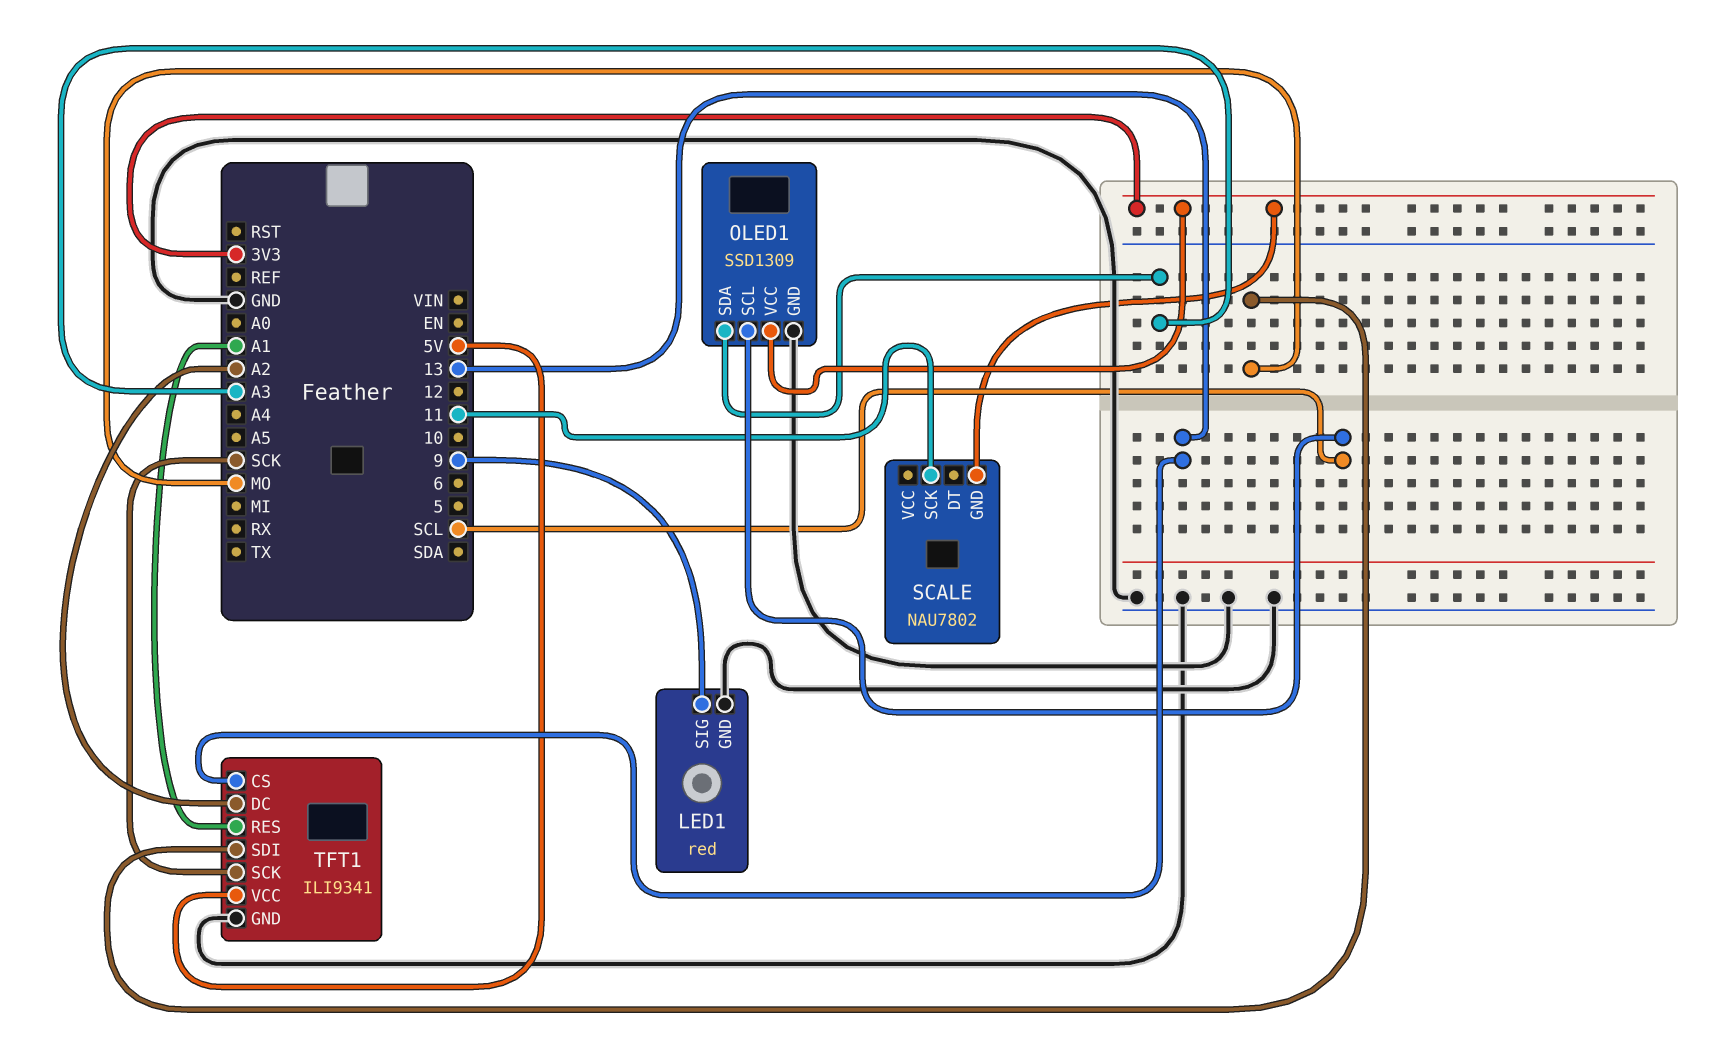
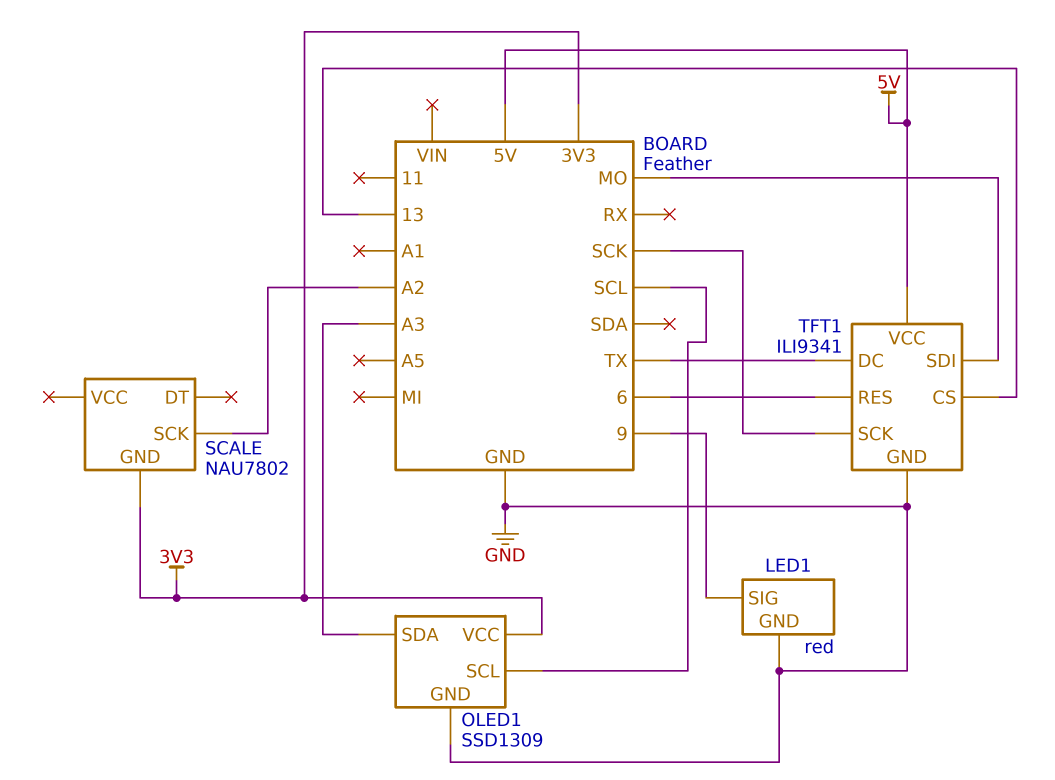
SCALE pin SCK: 11 -> A2
TFT1 pin DC: A2 -> TX
TFT1 pin RES: A1 -> 6

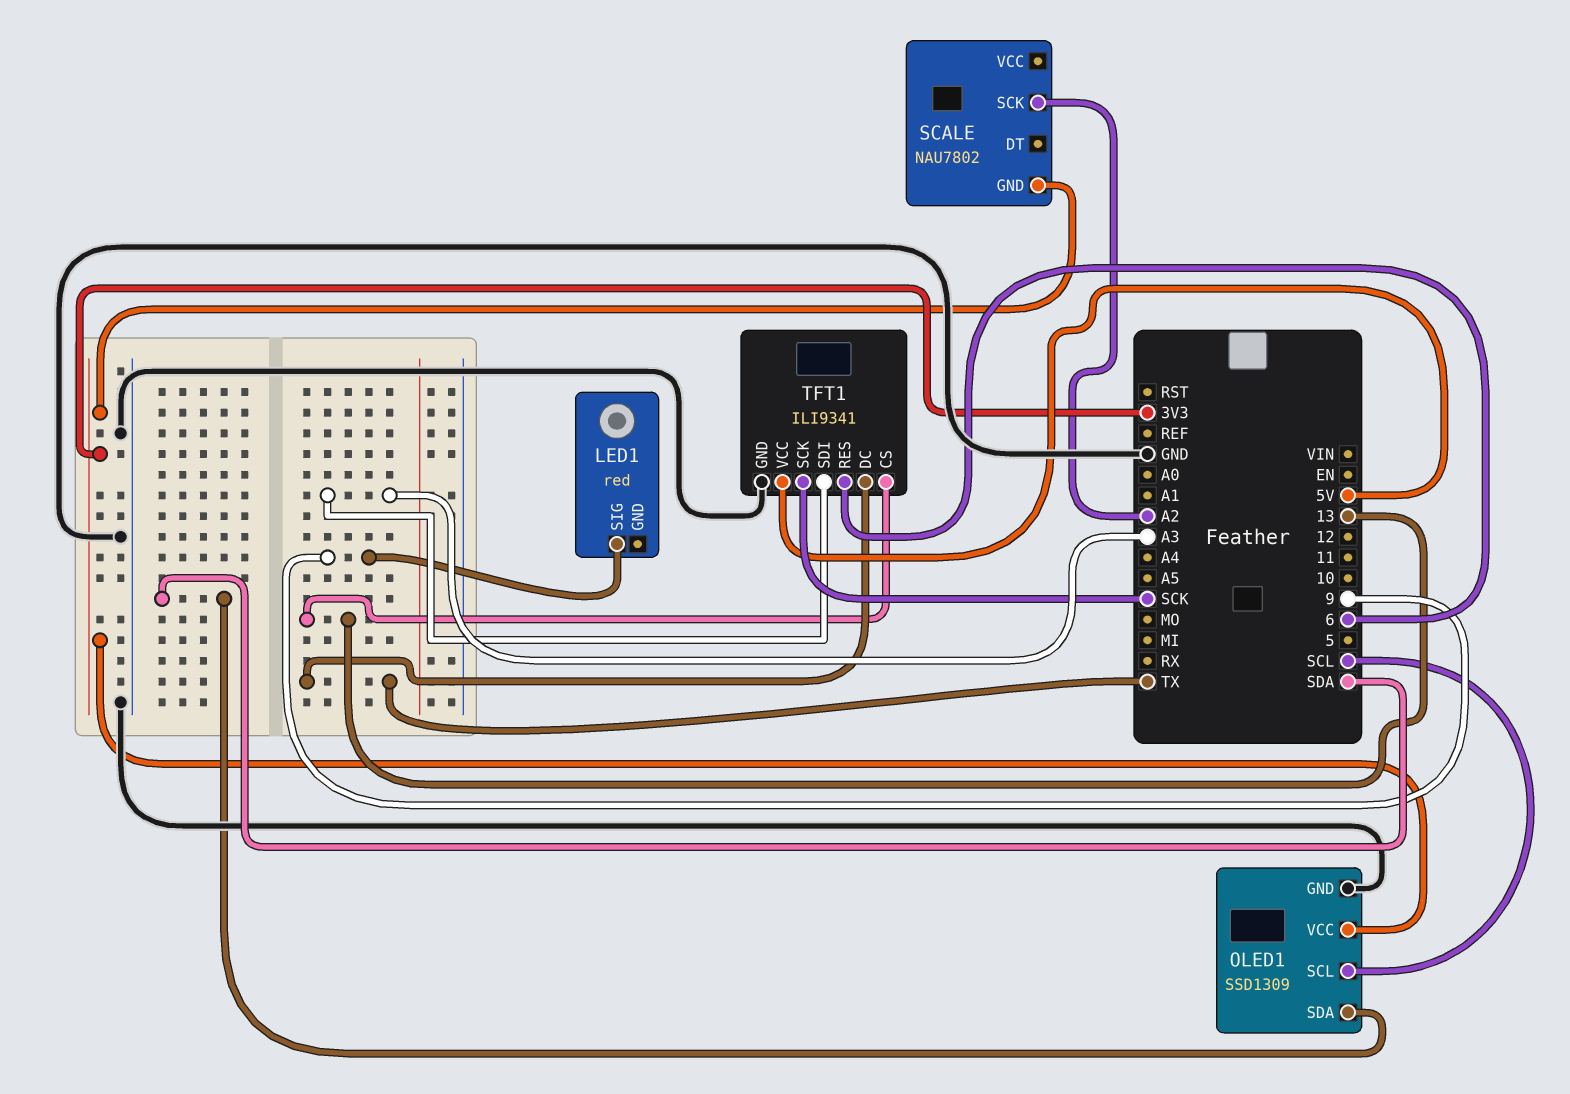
LED1 pin GND: GND -> none
OLED1 pin SDA: A3 -> SDA
TFT1 pin SDI: MO -> A3

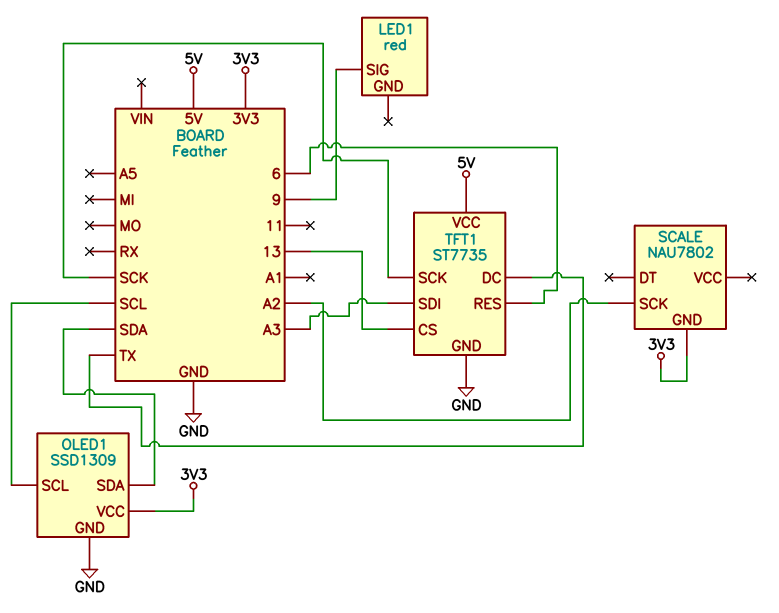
TFT1: ILI9341 -> ST7735

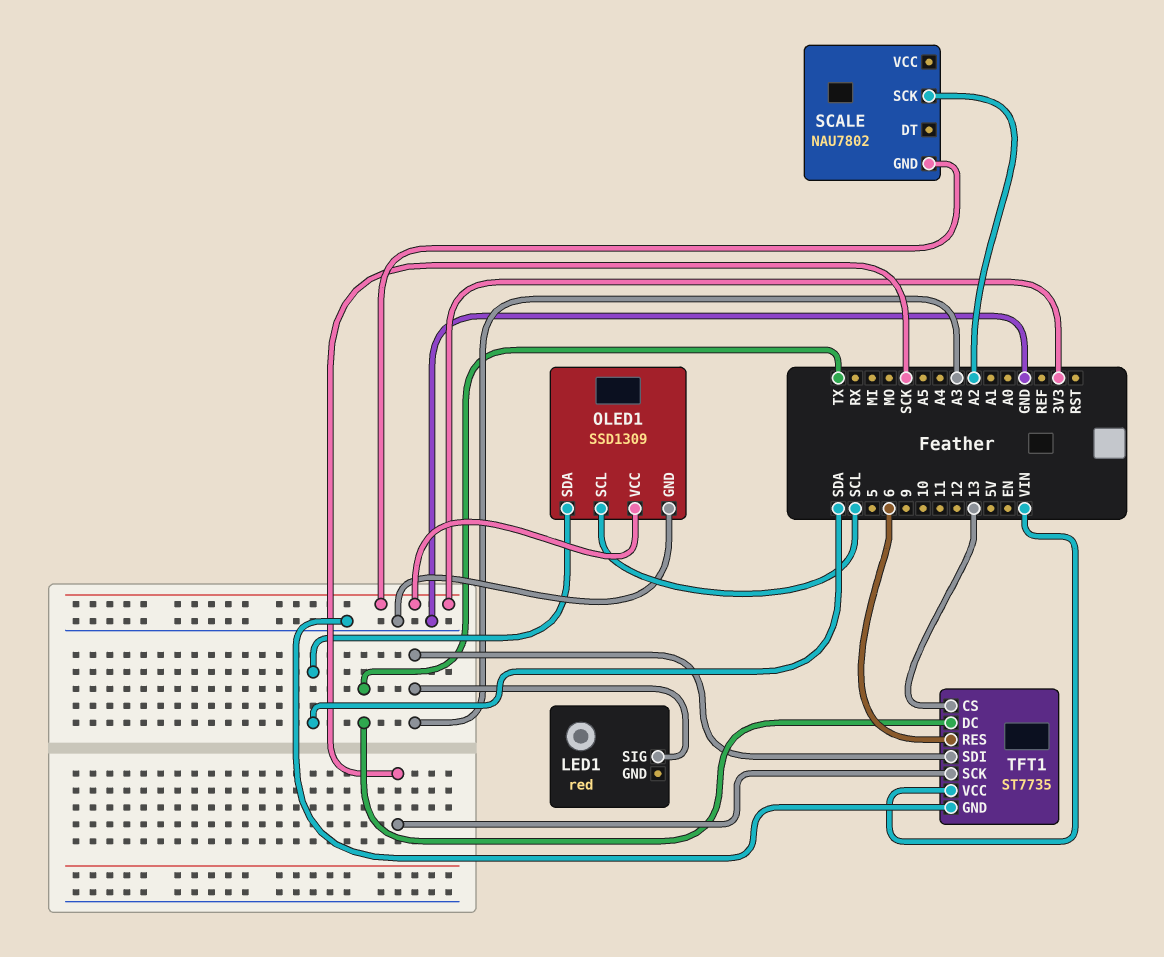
LED1 pin SIG: 9 -> A3
TFT1 pin VCC: 5V -> VIN

